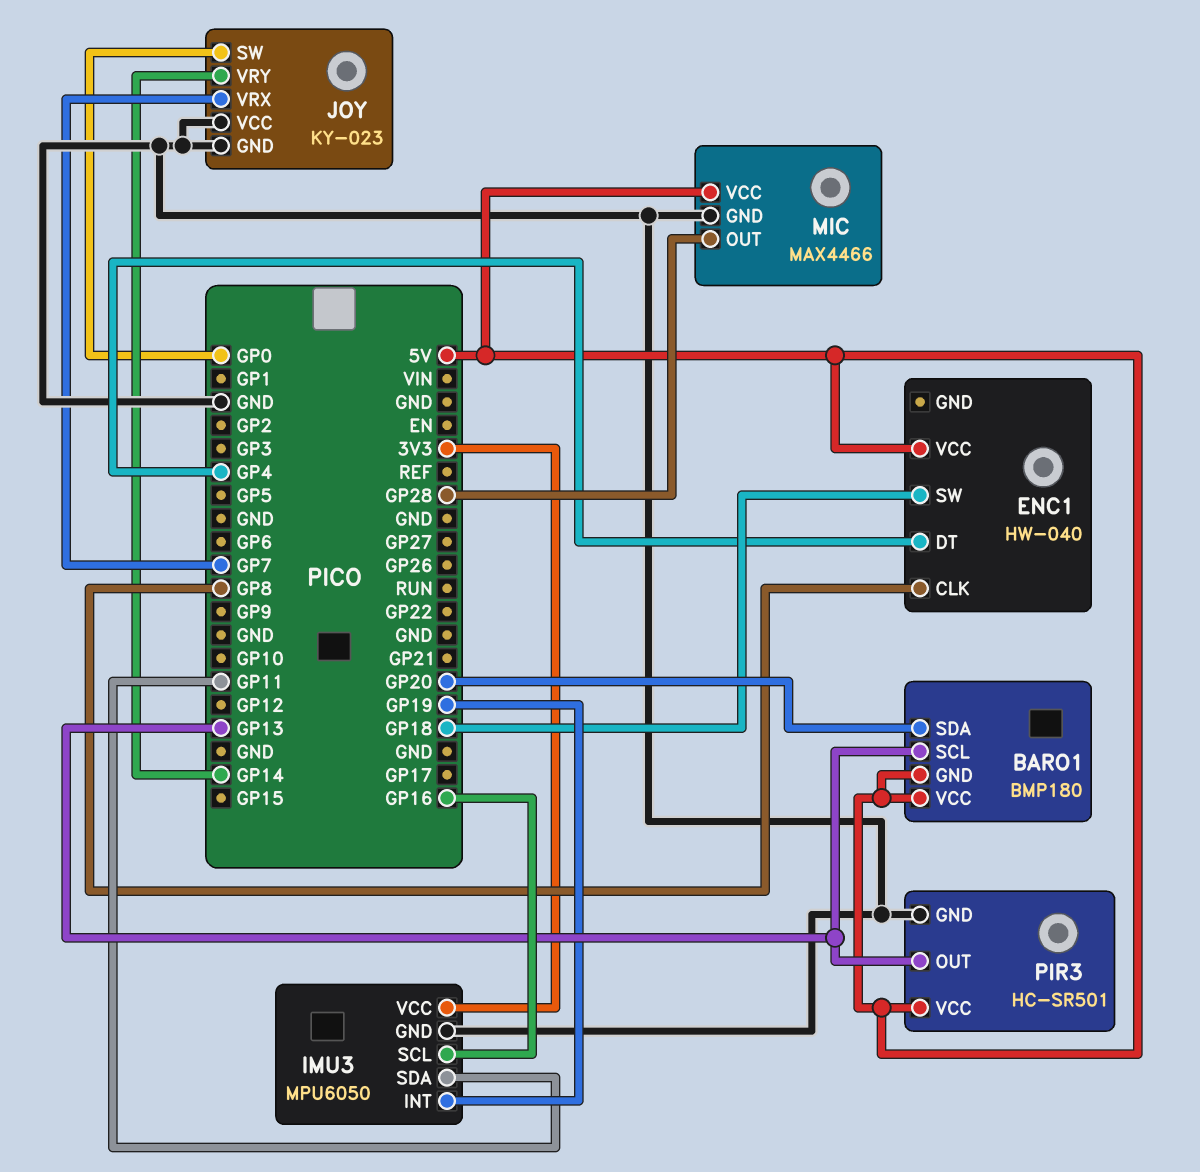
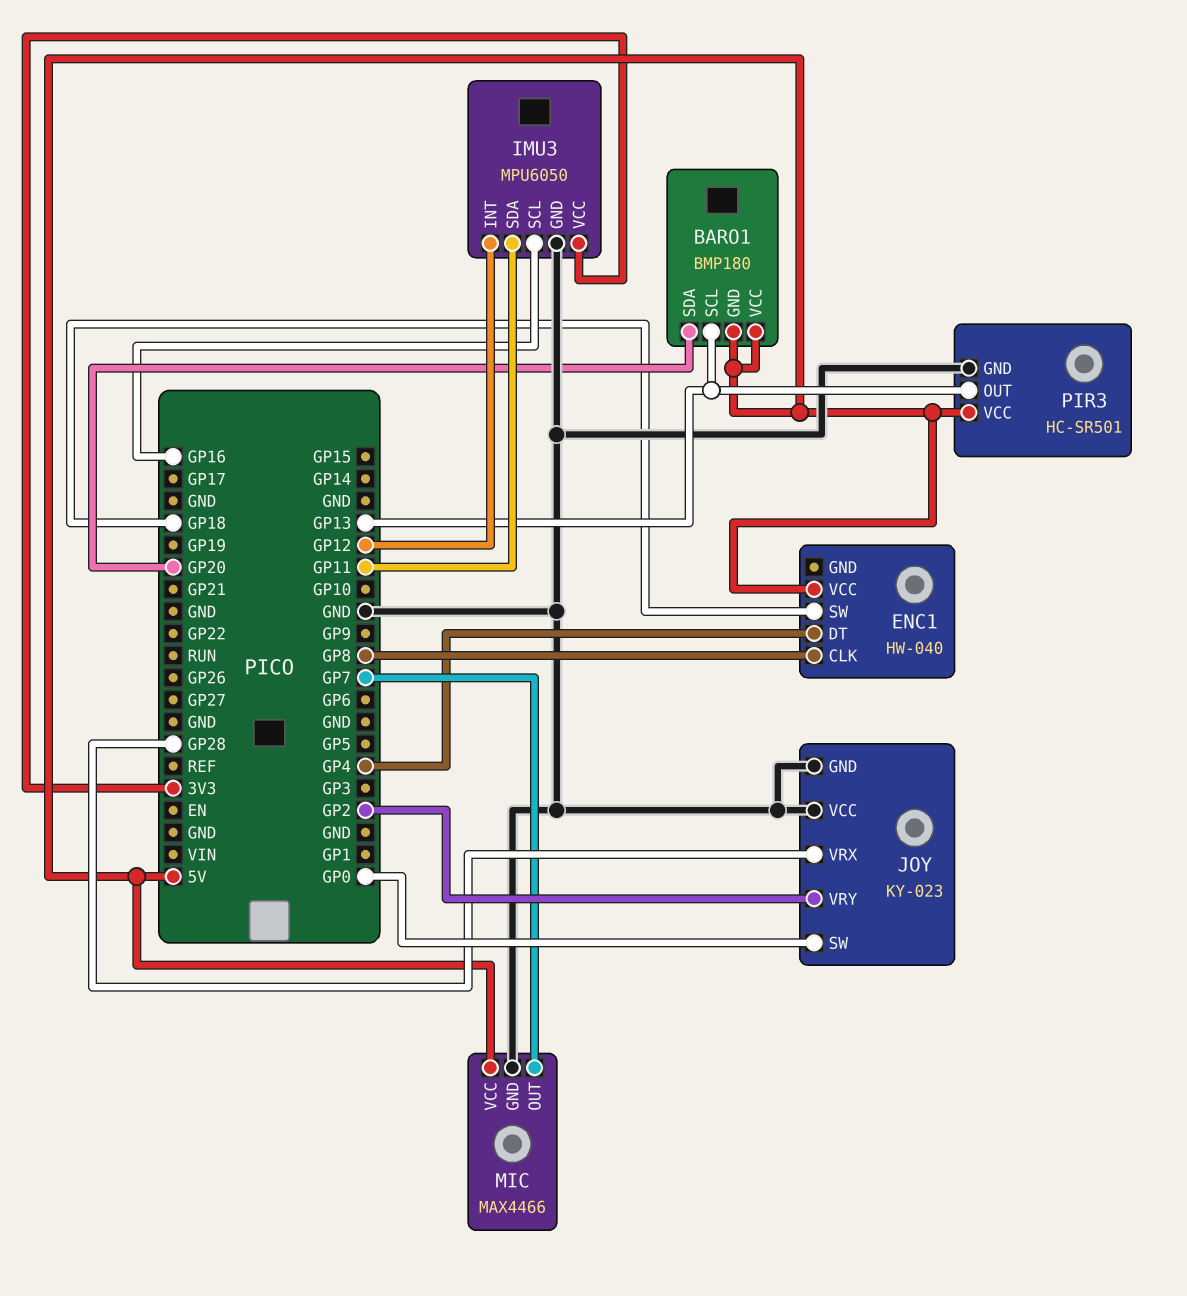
IMU3 pin INT: GP19 -> GP12
JOY pin VRX: GP7 -> GP28
JOY pin VRY: GP14 -> GP2
MIC pin OUT: GP28 -> GP7

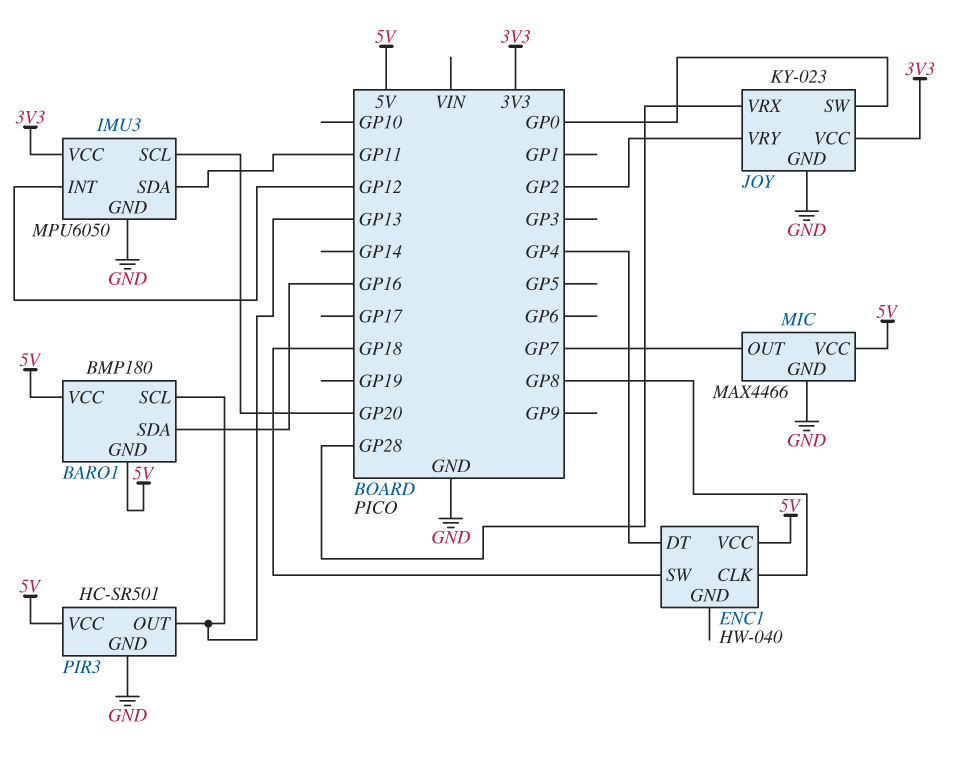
BARO1 pin SDA: GP20 -> GP16
IMU3 pin SCL: GP16 -> GP20
JOY pin VCC: GND -> 3V3

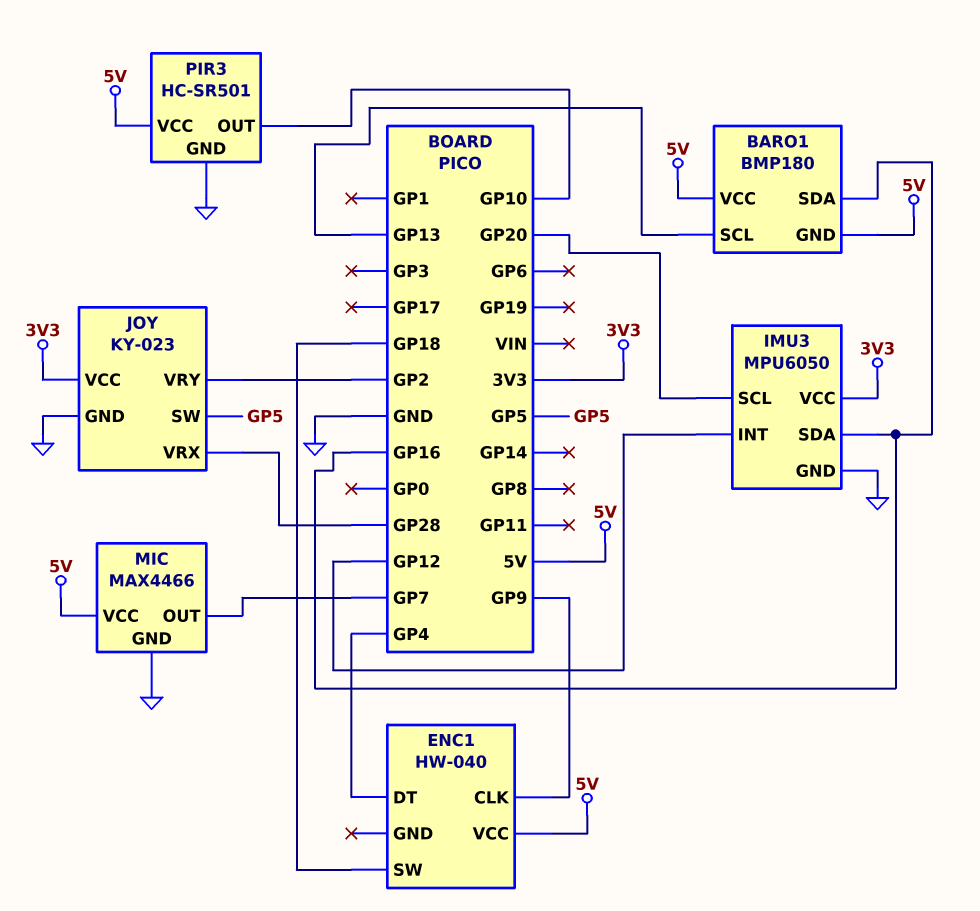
ENC1 pin CLK: GP8 -> GP9
IMU3 pin SDA: GP11 -> GP16
JOY pin SW: GP0 -> GP5
PIR3 pin OUT: GP13 -> GP10

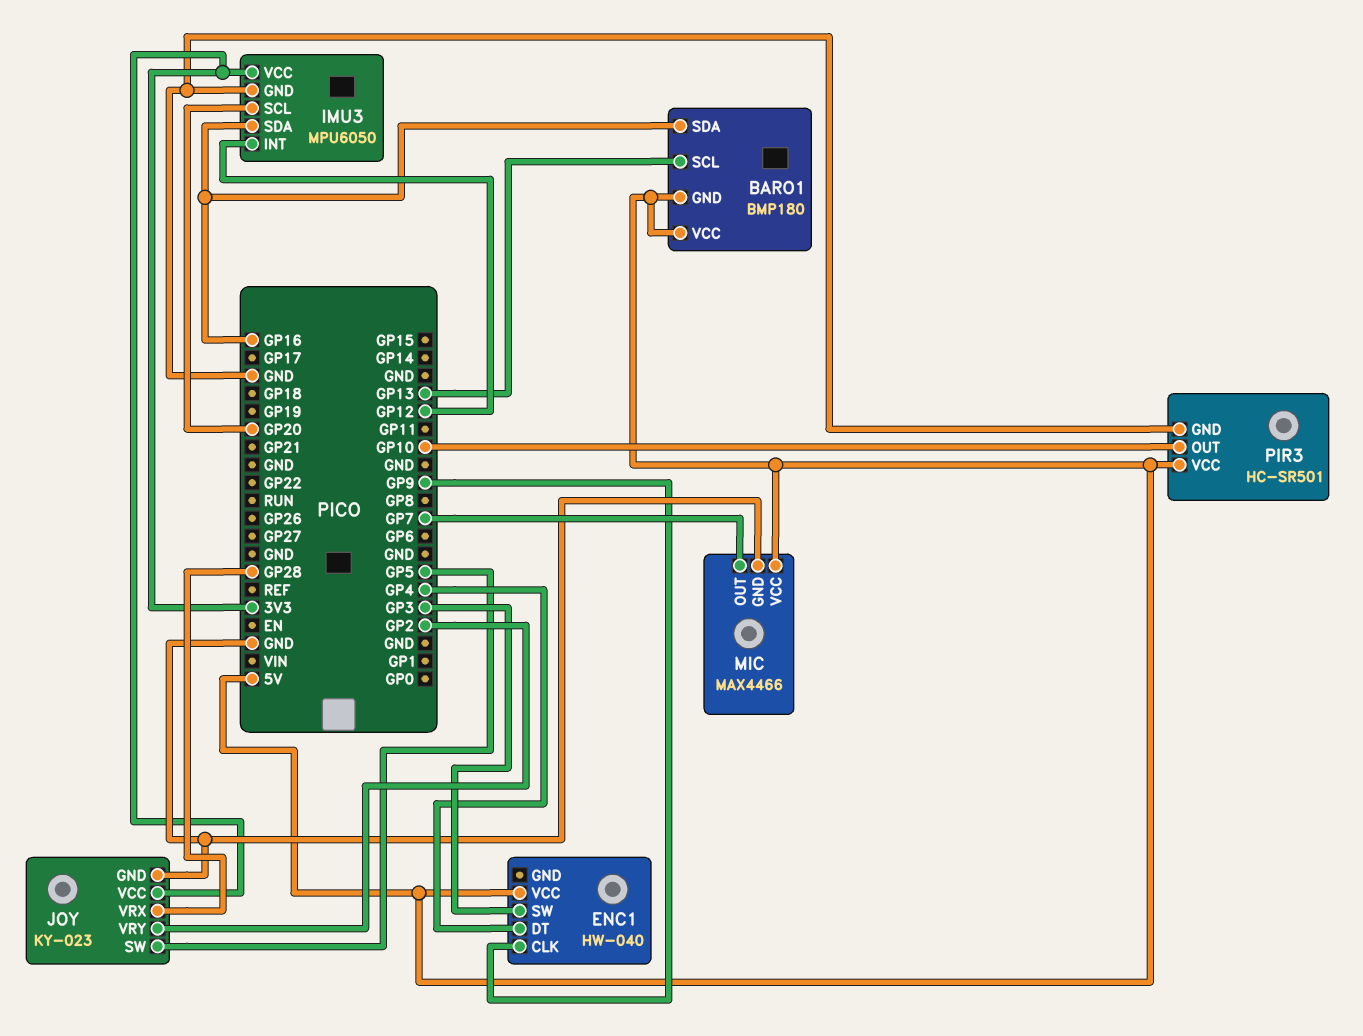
ENC1 pin SW: GP18 -> GP3

